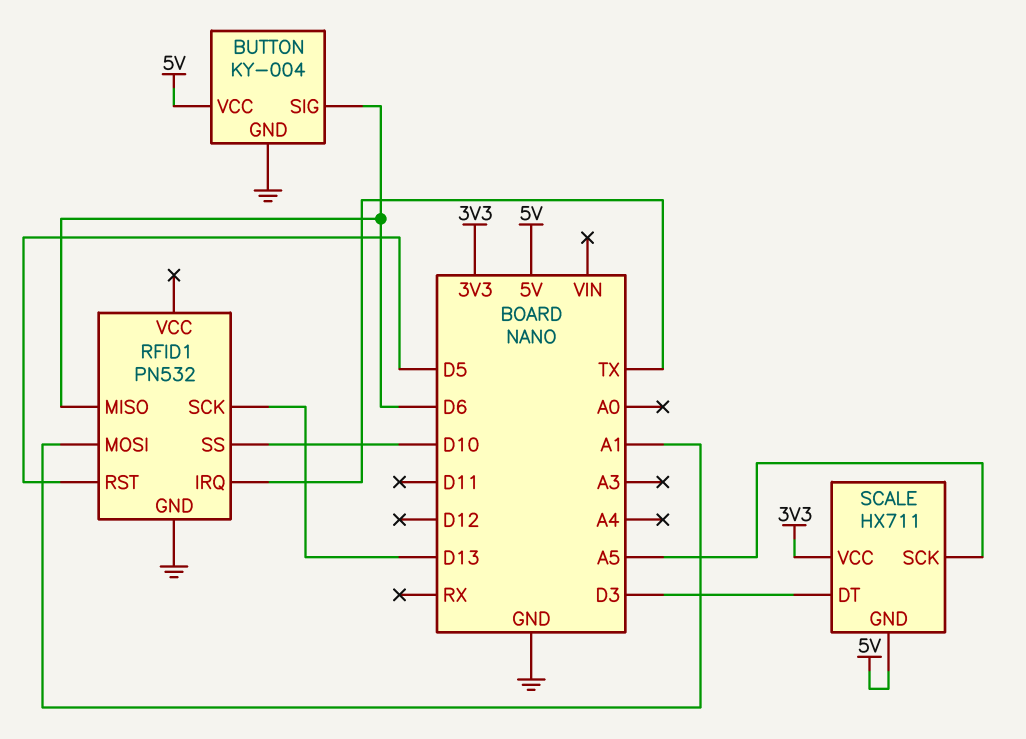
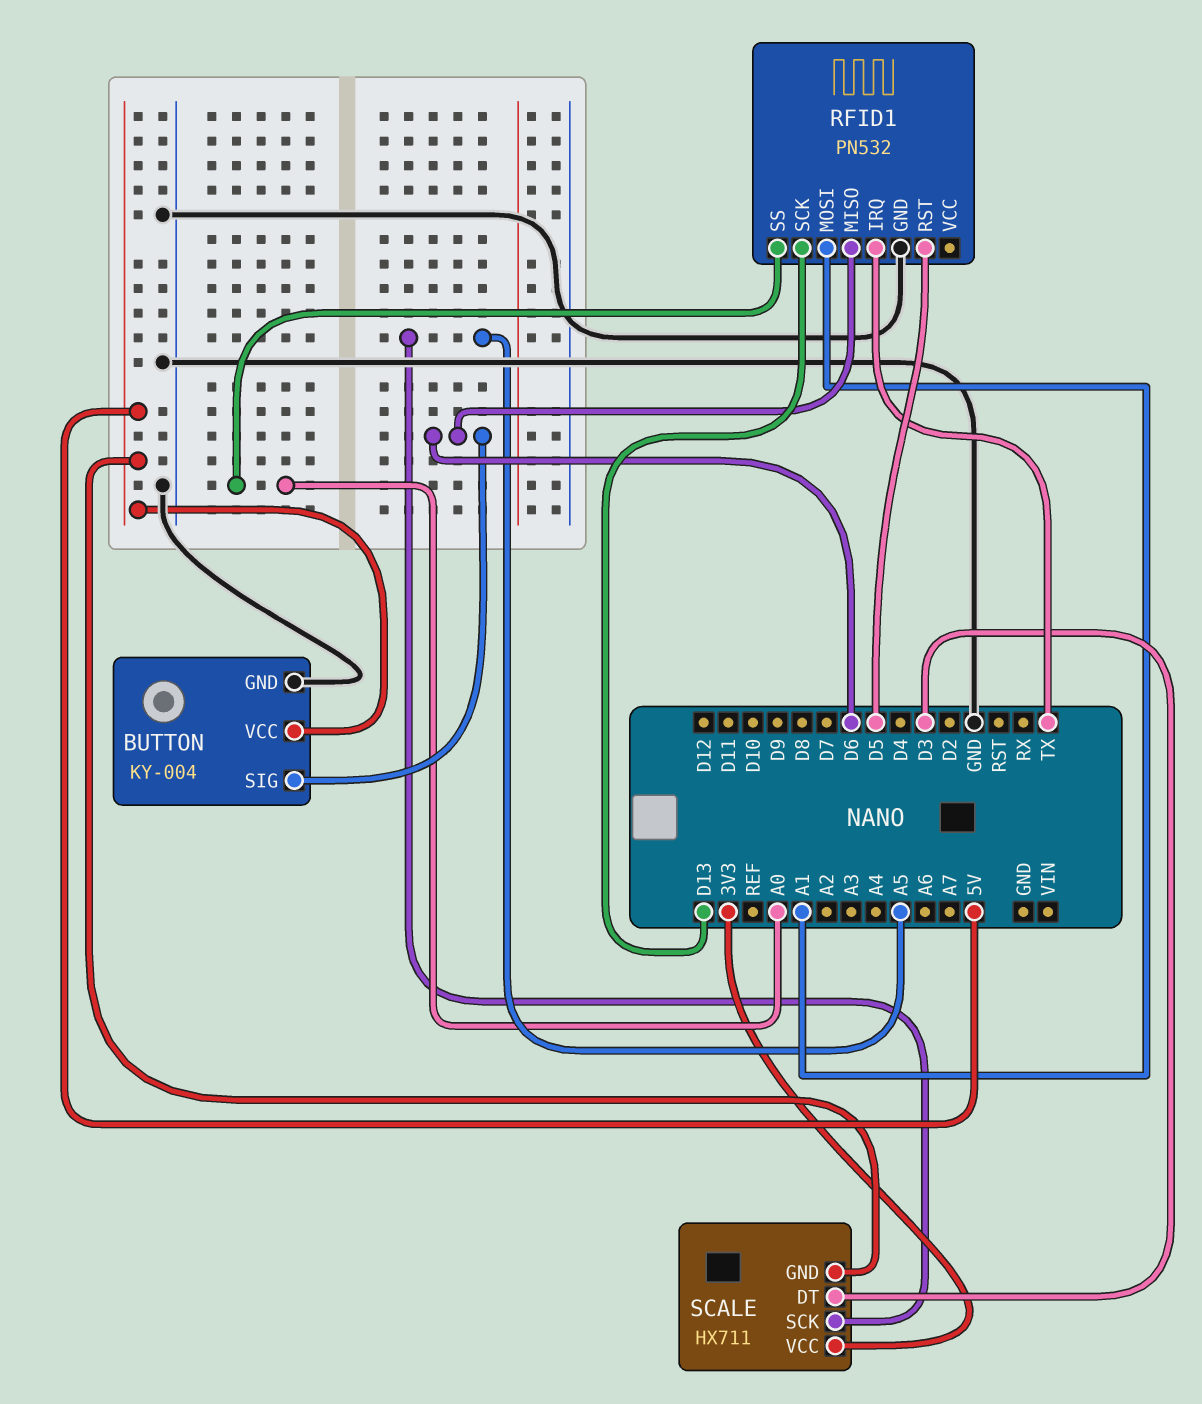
RFID1 pin SS: D10 -> A0

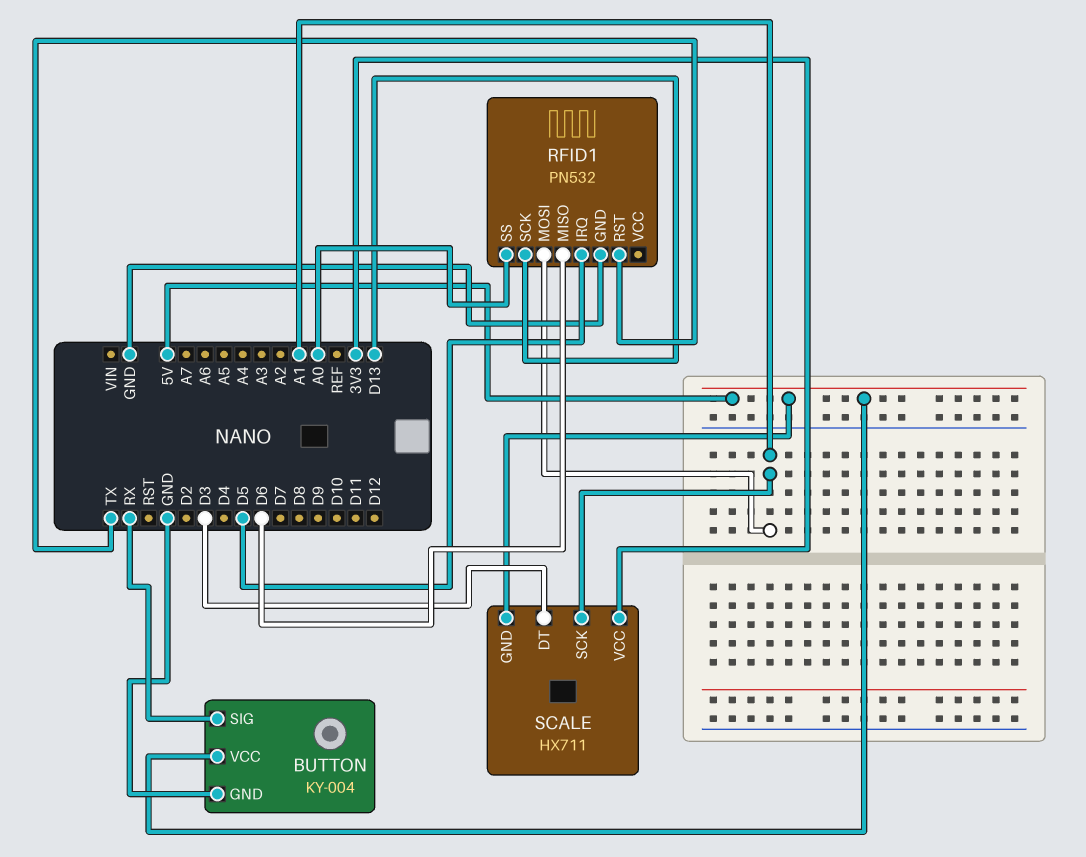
BUTTON pin SIG: D6 -> RX
RFID1 pin IRQ: TX -> D5
RFID1 pin RST: D5 -> TX
SCALE pin SCK: A5 -> A1

